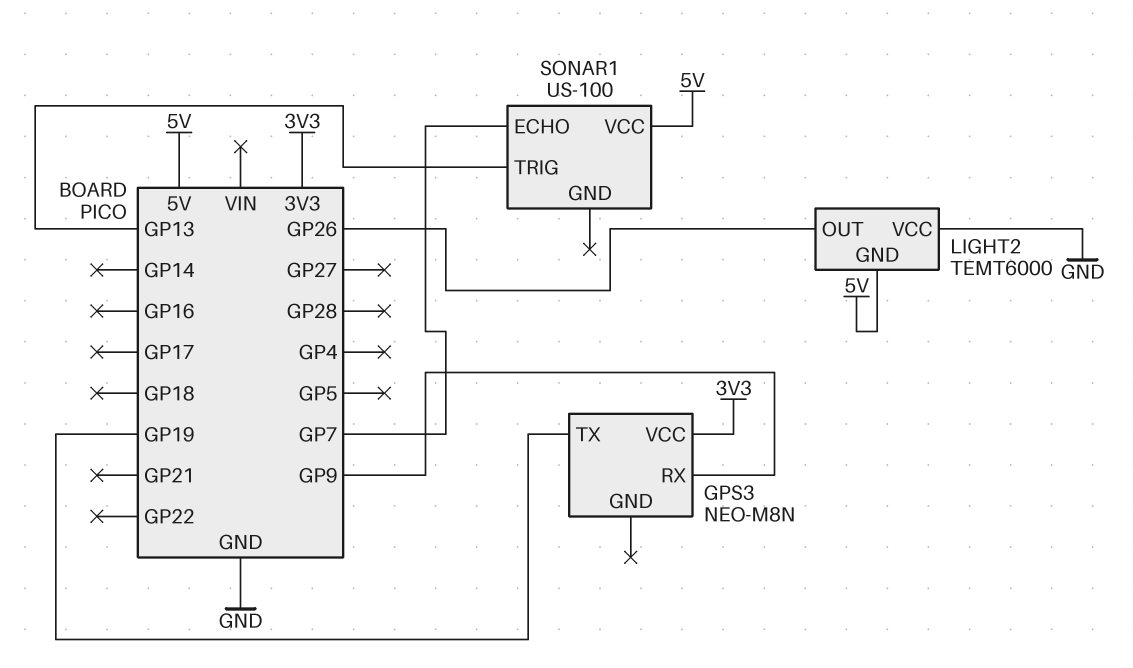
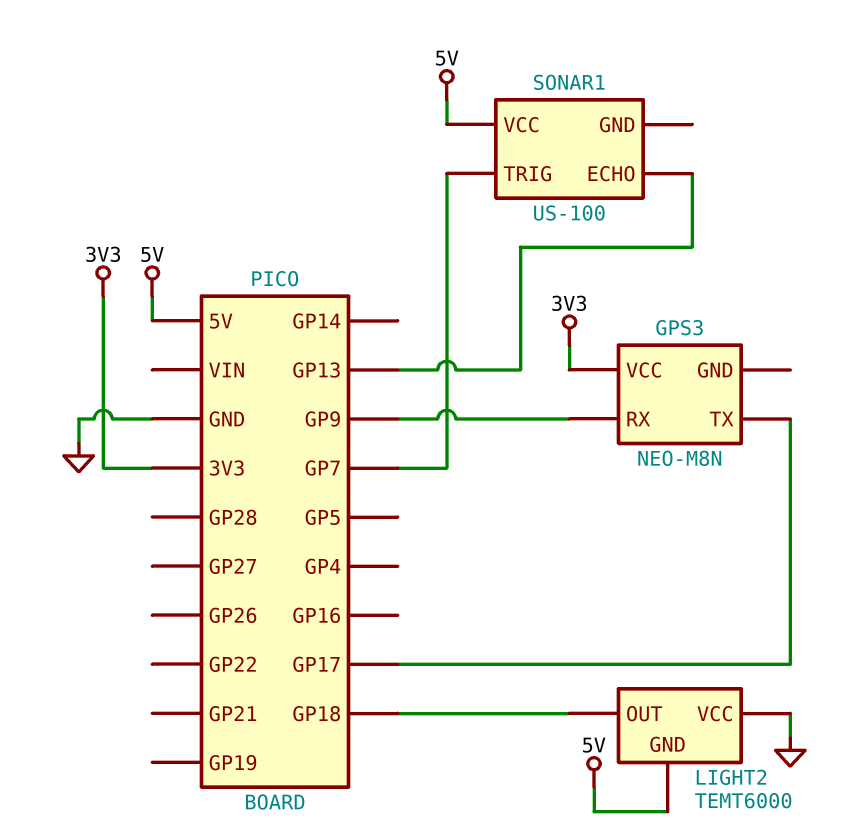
GPS3 pin TX: GP19 -> GP17
LIGHT2 pin OUT: GP26 -> GP18
SONAR1 pin ECHO: GP7 -> GP13
SONAR1 pin TRIG: GP13 -> GP7

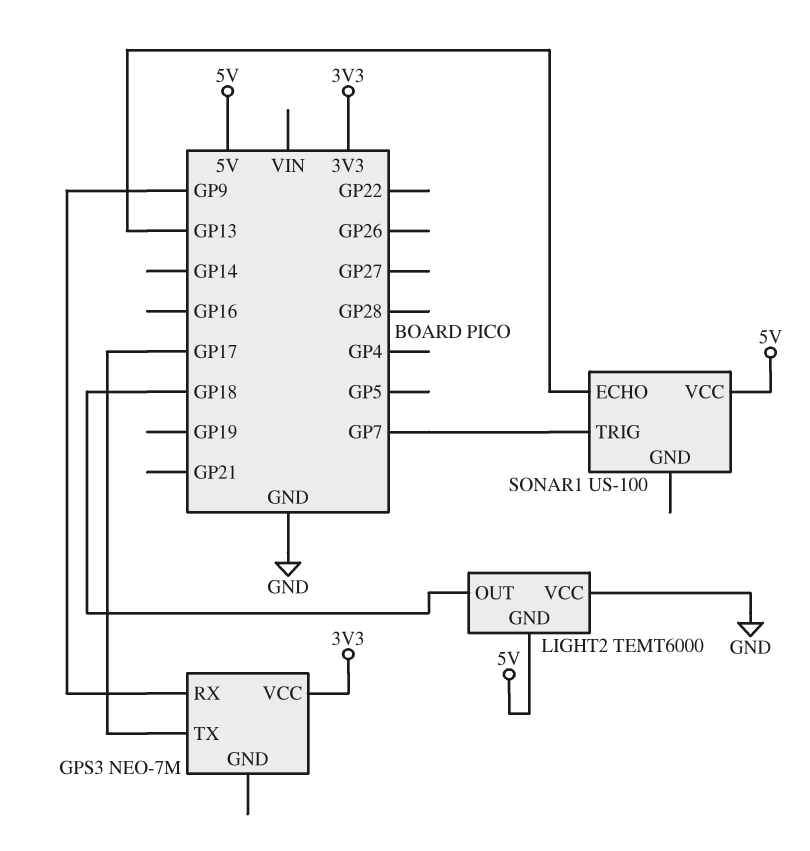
GPS3: NEO-M8N -> NEO-7M

